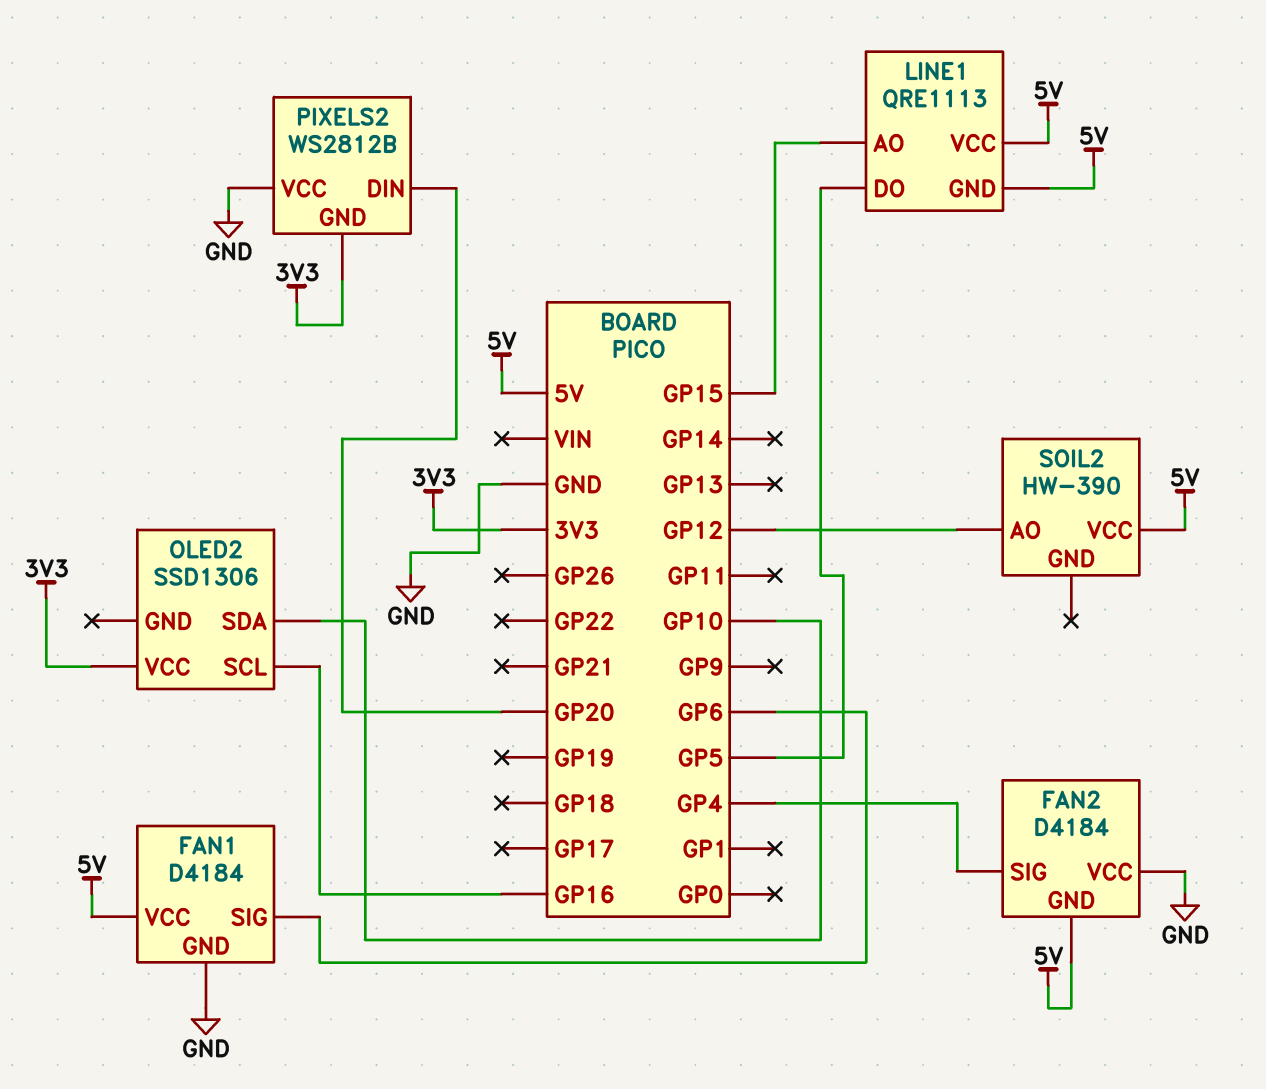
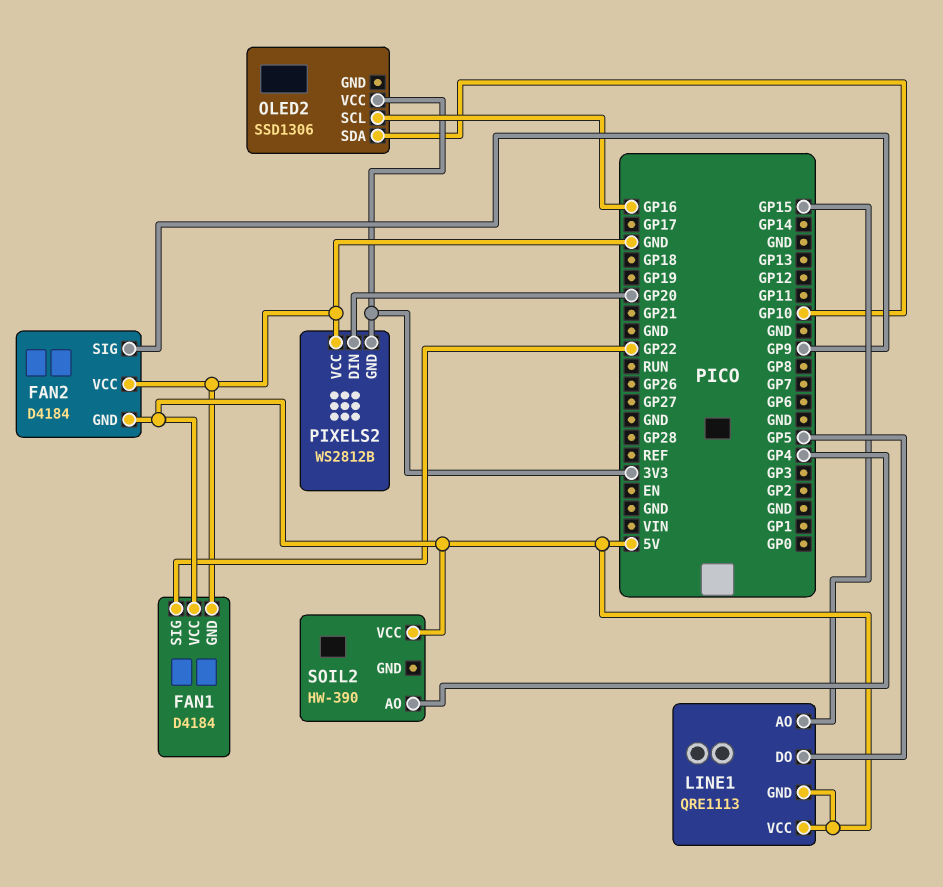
FAN1 pin SIG: GP6 -> GP22
FAN2 pin SIG: GP4 -> GP9
SOIL2 pin AO: GP12 -> GP4

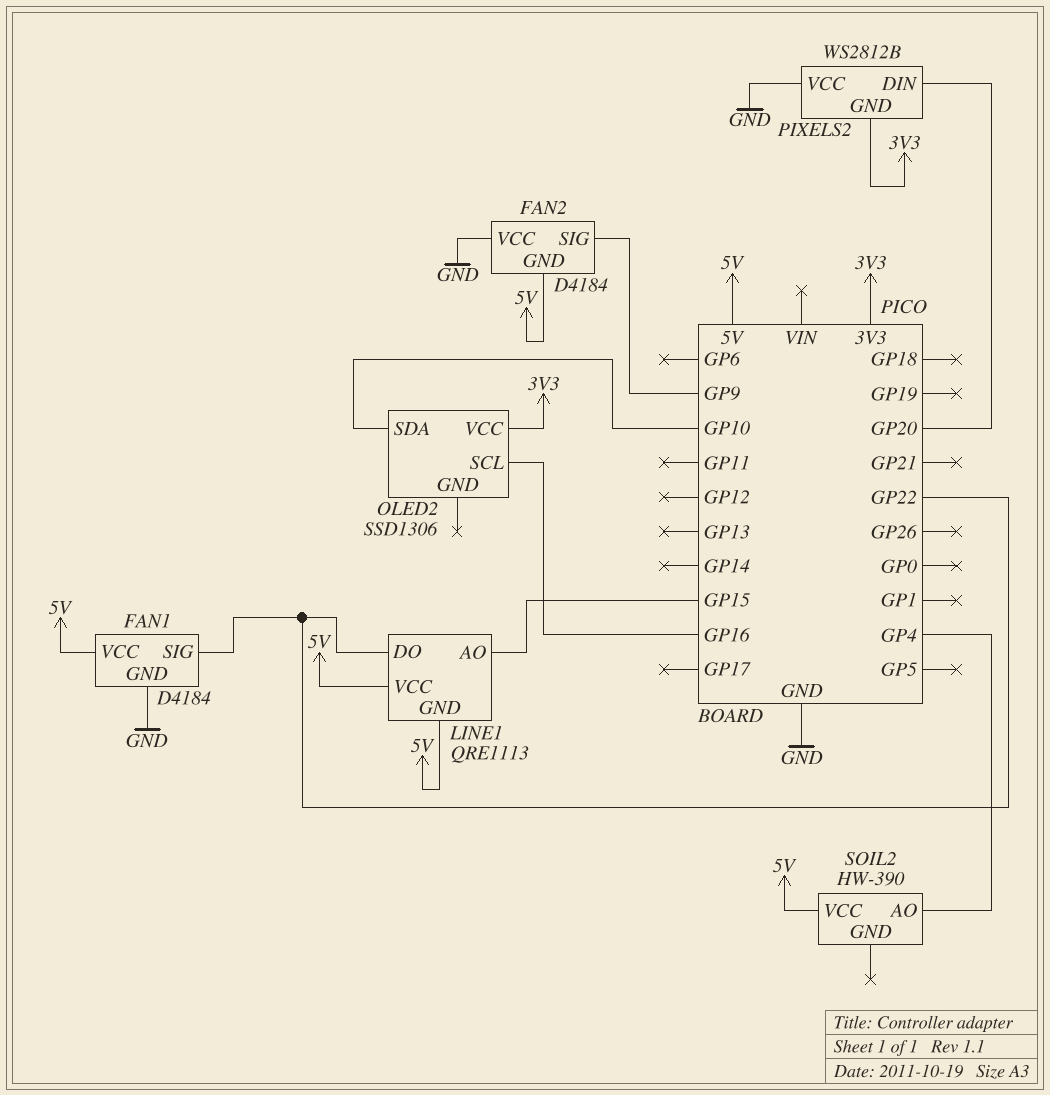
LINE1 pin DO: GP5 -> GP22

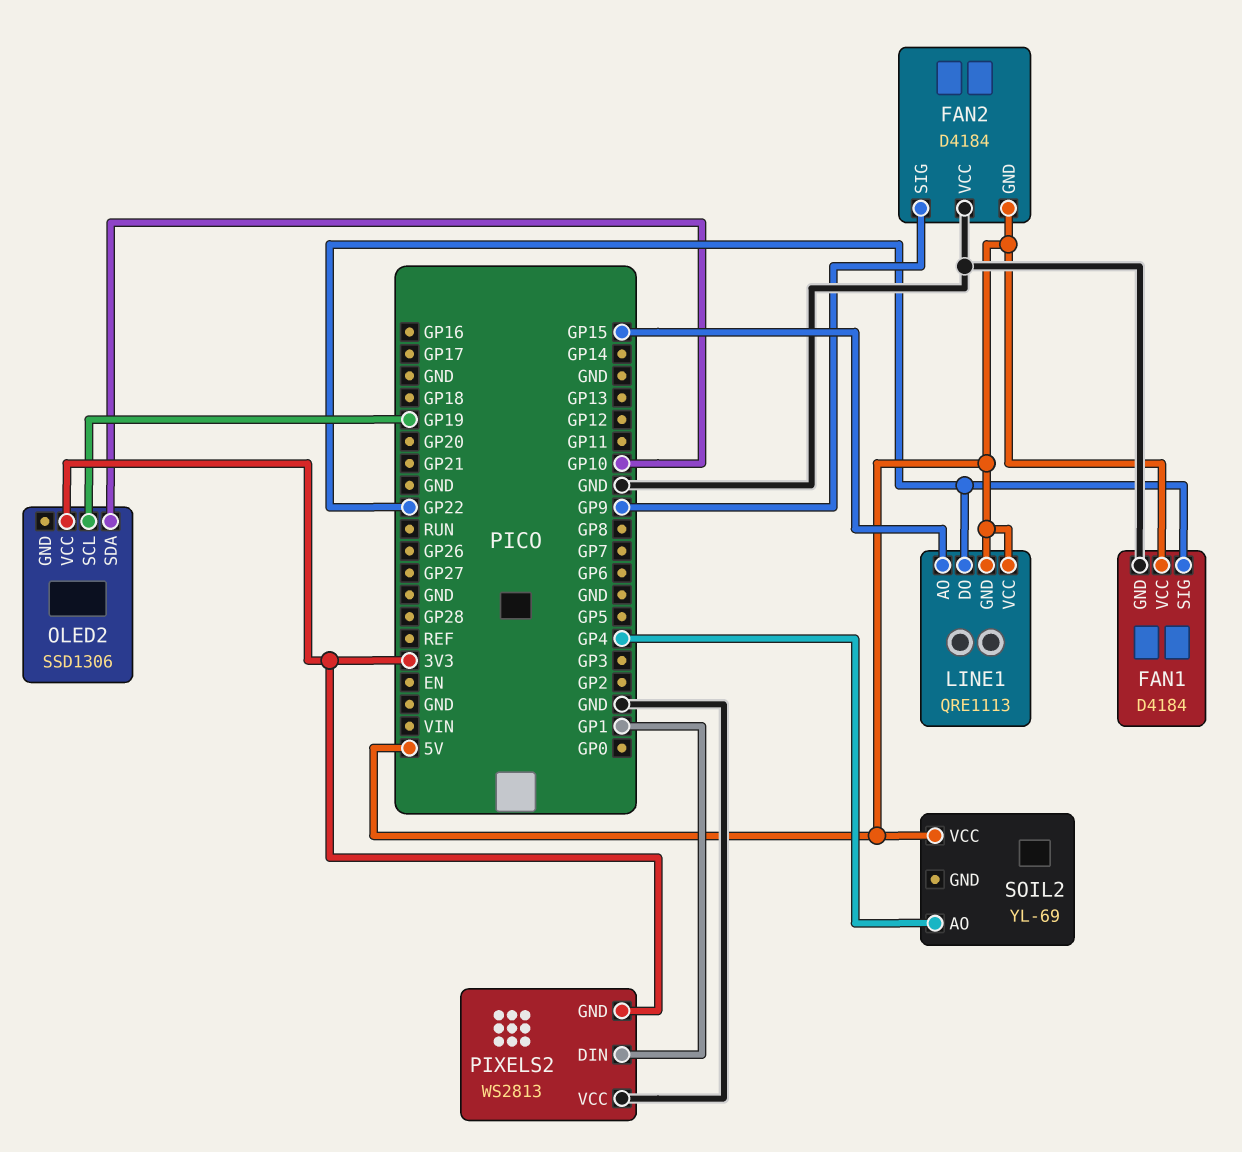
OLED2 pin SCL: GP16 -> GP19
PIXELS2: WS2812B -> WS2813
PIXELS2 pin DIN: GP20 -> GP1
SOIL2: HW-390 -> YL-69

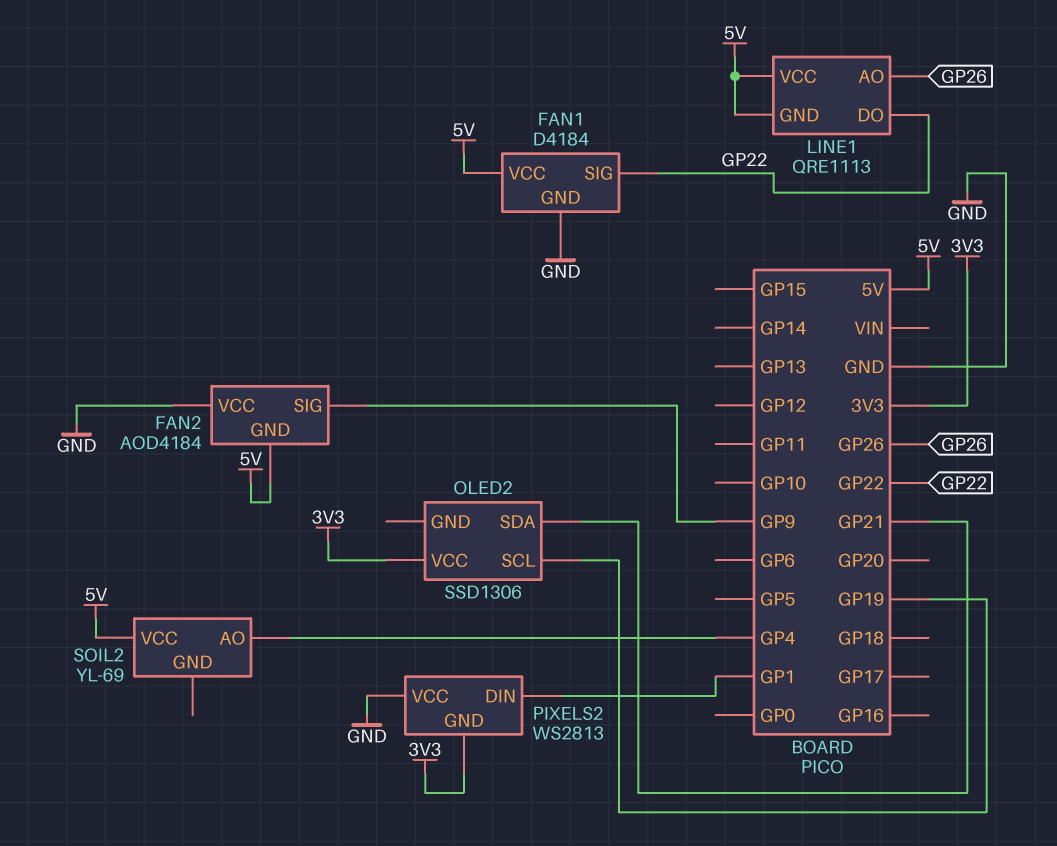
FAN2: D4184 -> AOD4184
LINE1 pin AO: GP15 -> GP26
OLED2 pin SDA: GP10 -> GP21

